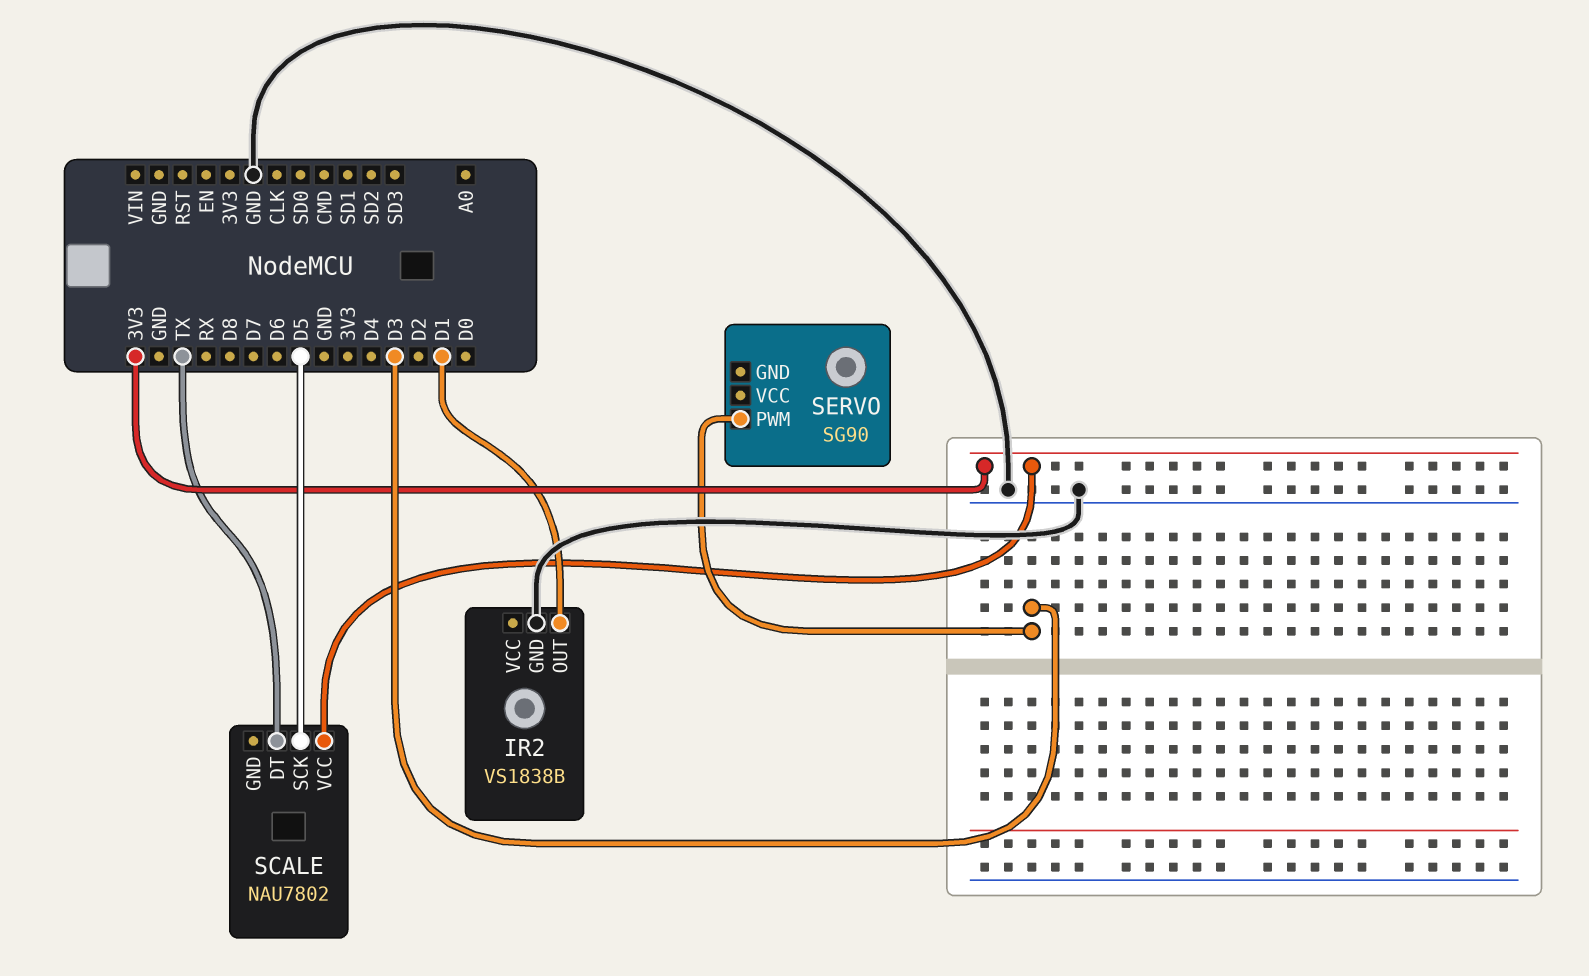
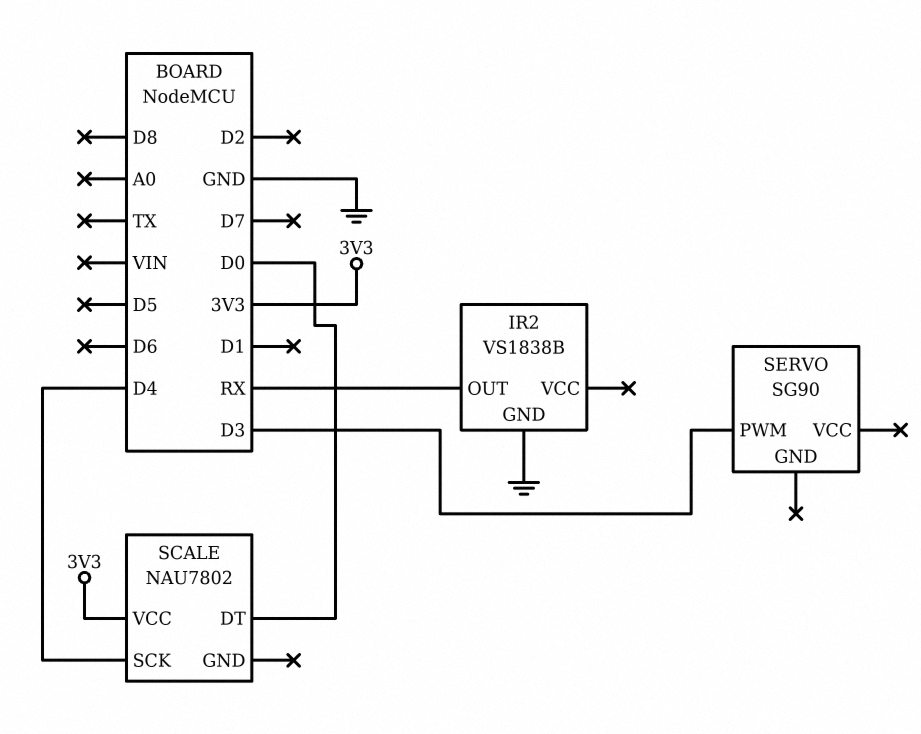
IR2 pin OUT: D1 -> RX
SCALE pin DT: TX -> D0
SCALE pin SCK: D5 -> D4

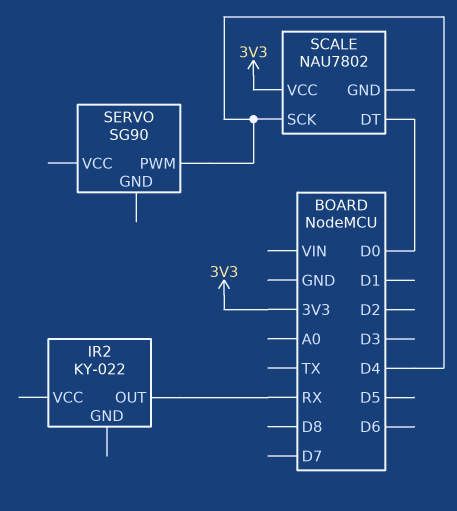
IR2: VS1838B -> KY-022
IR2 pin GND: GND -> none
SERVO pin PWM: D3 -> D4

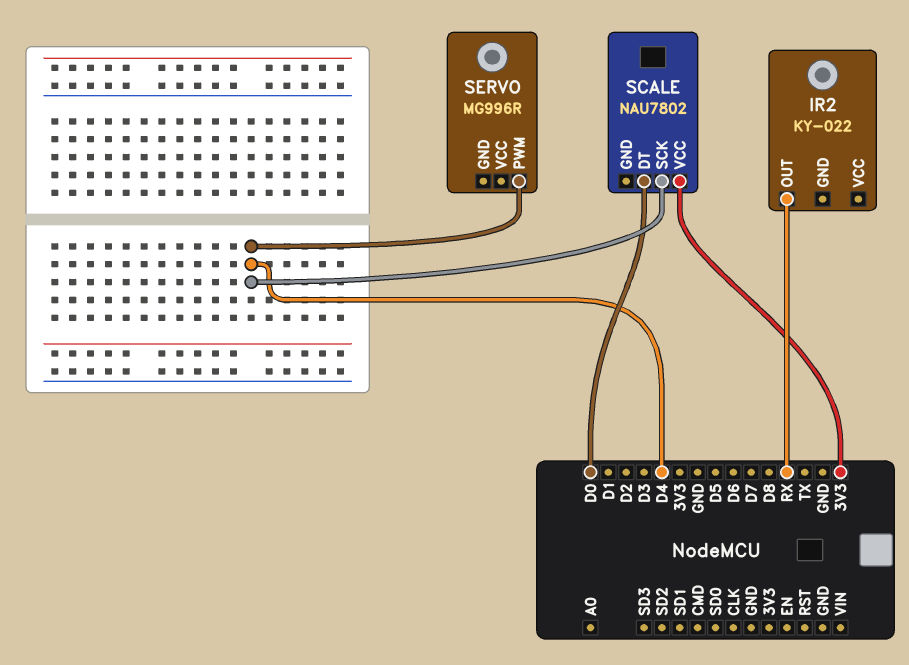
SERVO: SG90 -> MG996R

